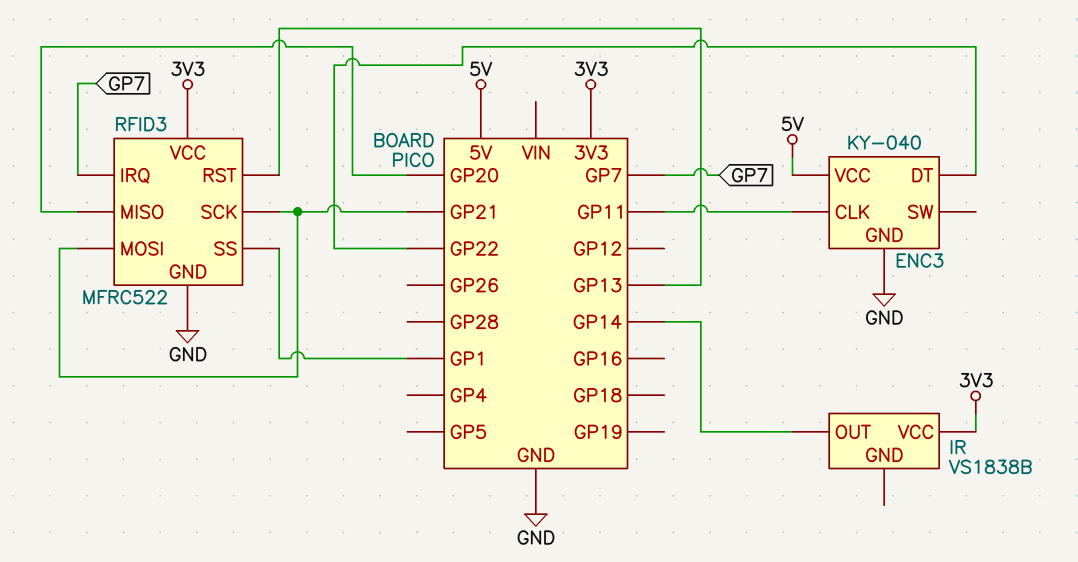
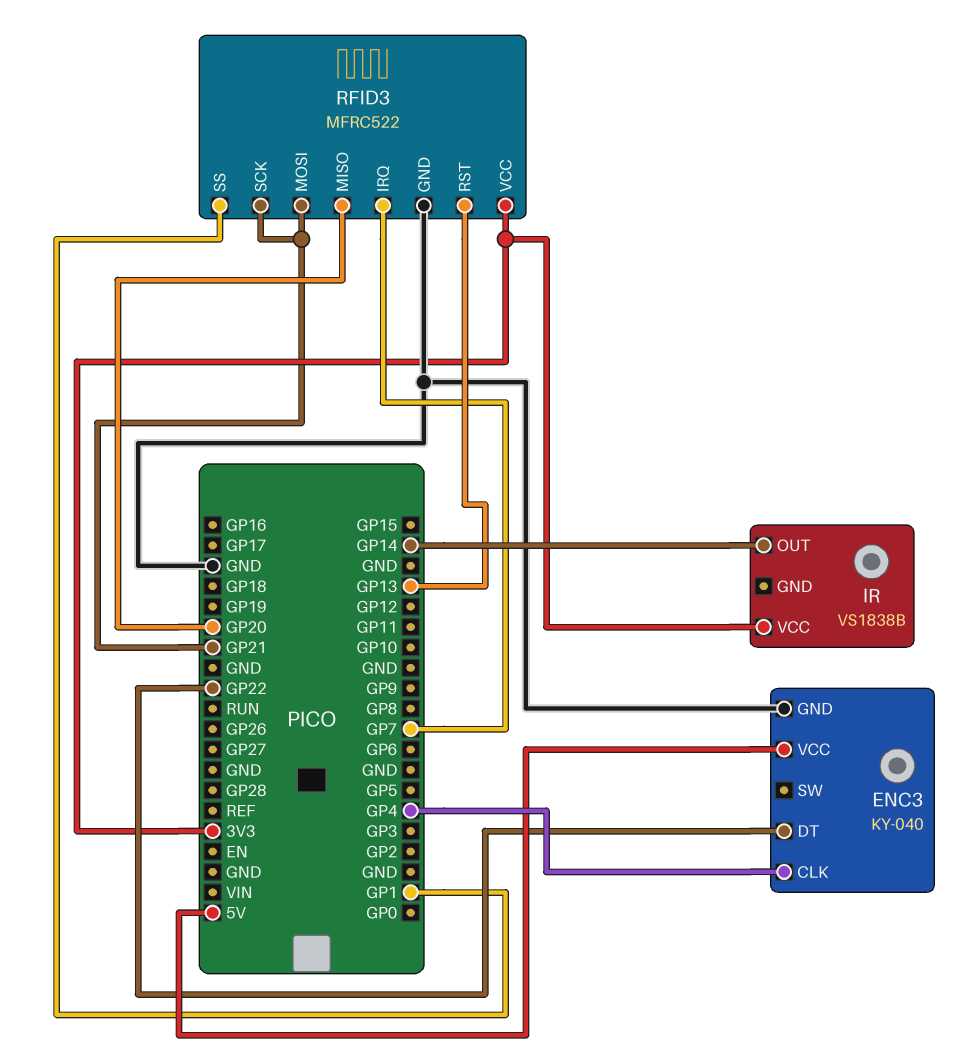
ENC3 pin CLK: GP11 -> GP4

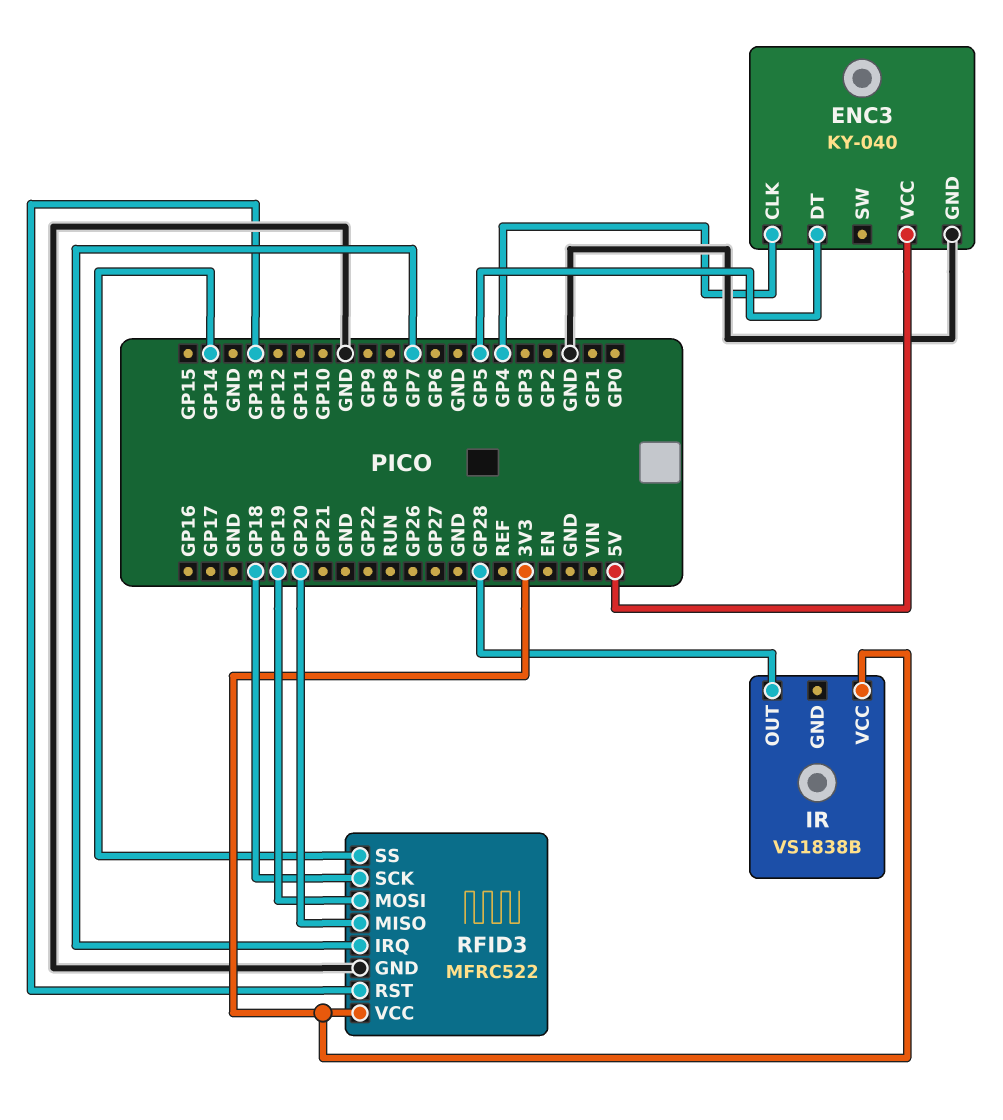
ENC3 pin DT: GP22 -> GP5
IR pin OUT: GP14 -> GP28
RFID3 pin MOSI: GP21 -> GP19
RFID3 pin SCK: GP21 -> GP18
RFID3 pin SS: GP1 -> GP14

